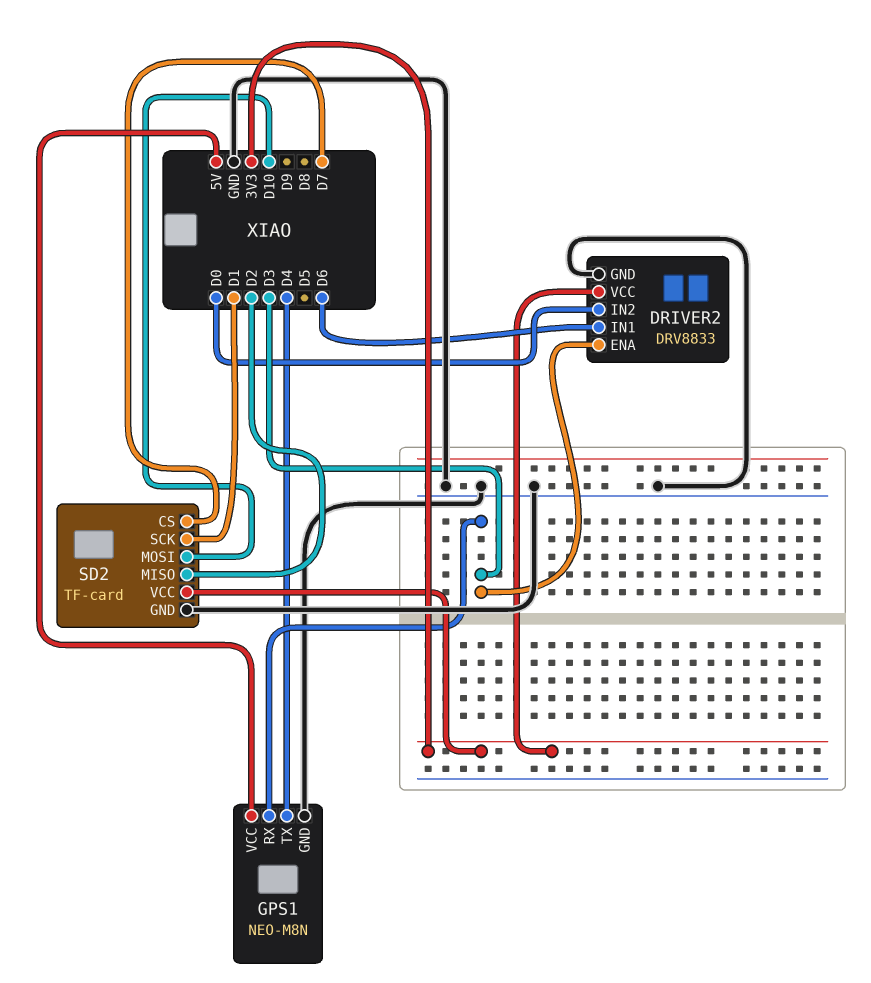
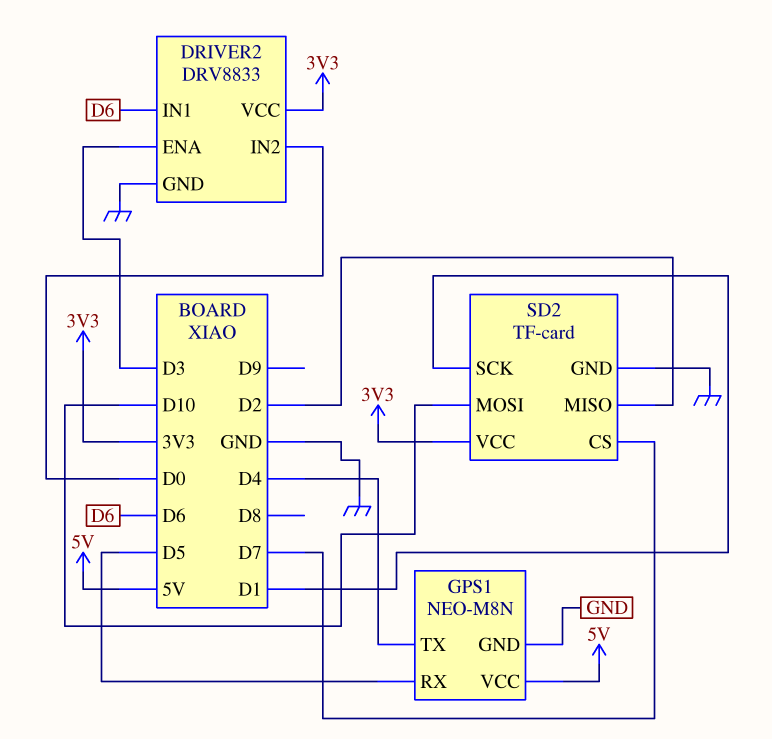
GPS1 pin RX: D3 -> D5

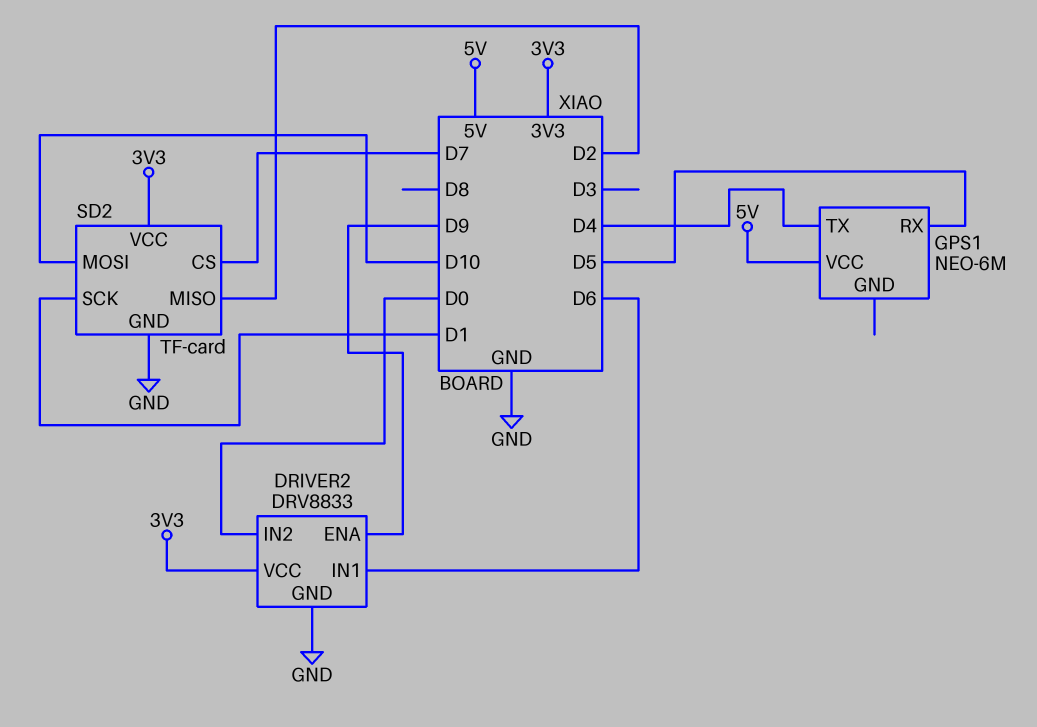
DRIVER2 pin ENA: D3 -> D9
GPS1: NEO-M8N -> NEO-6M
GPS1 pin GND: GND -> none

